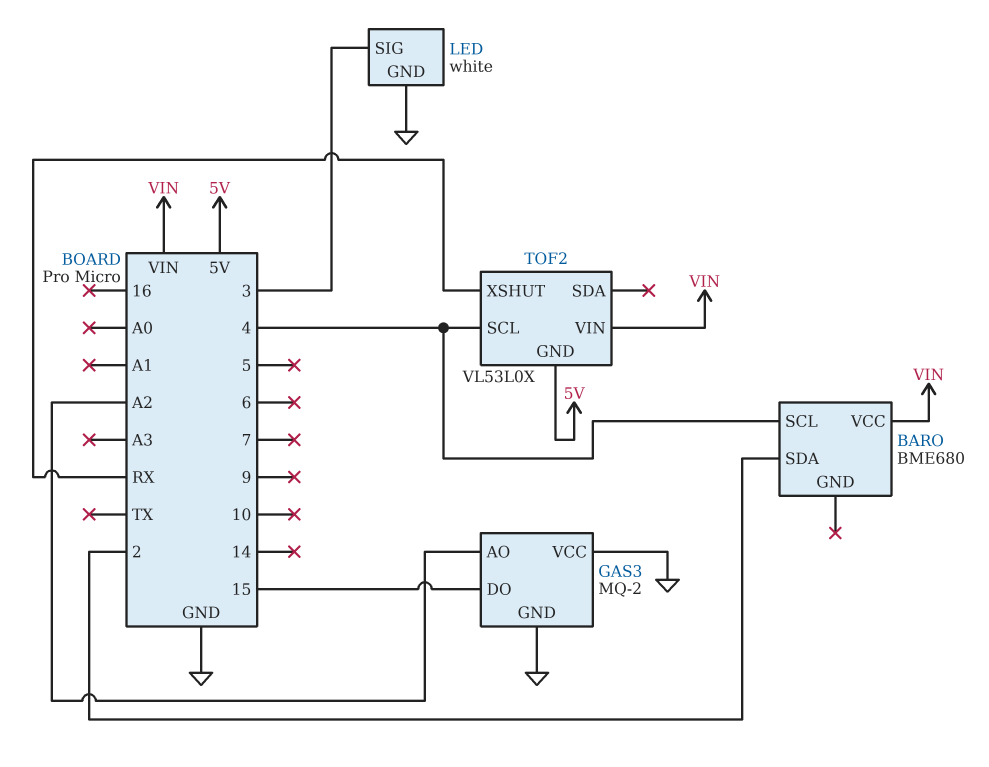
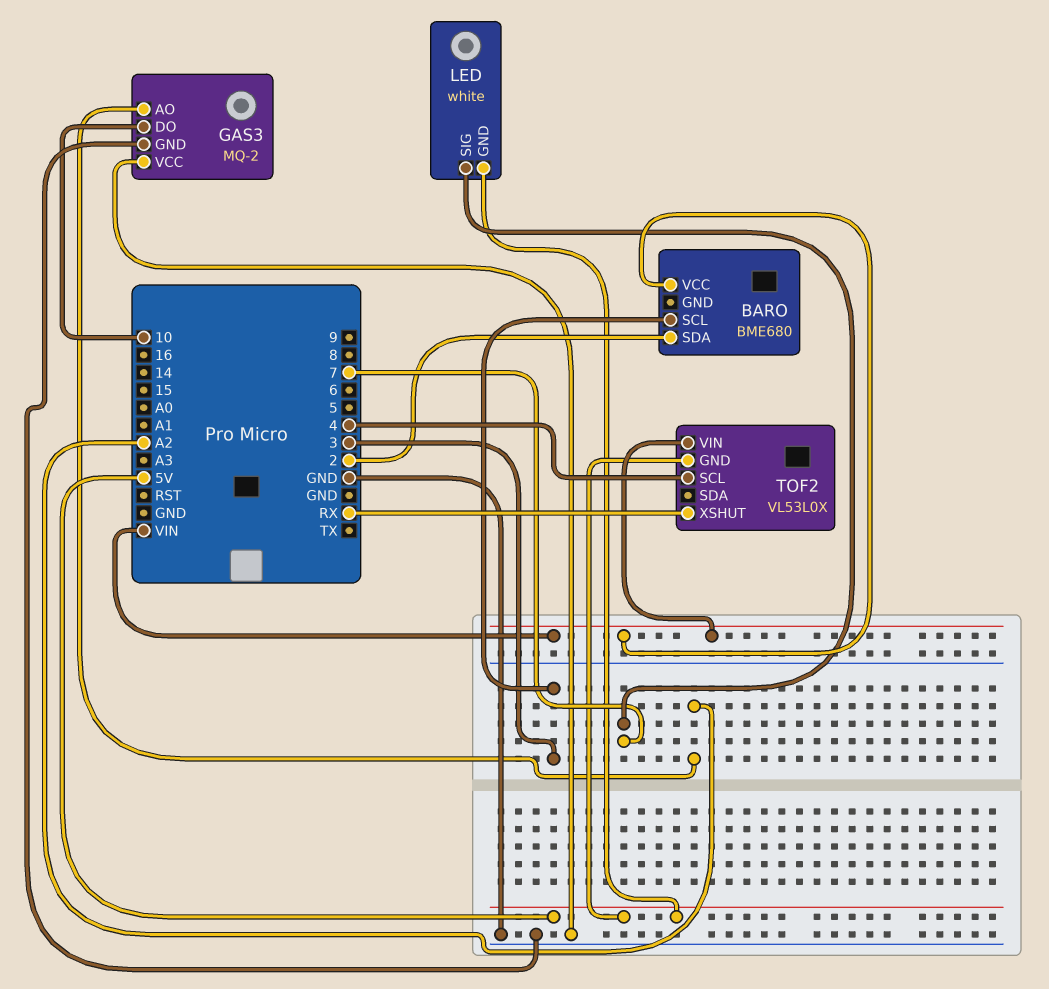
BARO pin SCL: 4 -> 3
GAS3 pin DO: 15 -> 10
LED pin GND: GND -> 5V
LED pin SIG: 3 -> 7

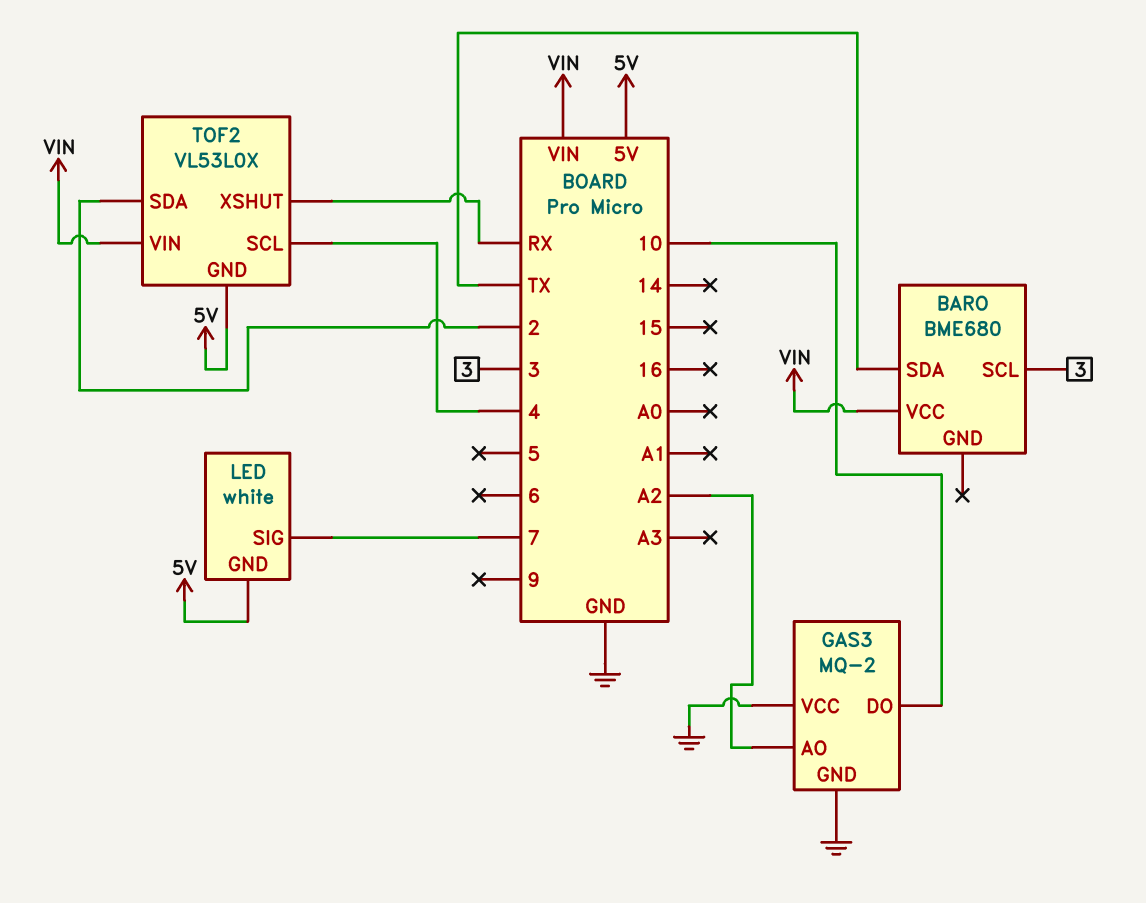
BARO pin SDA: 2 -> TX
TOF2 pin SDA: none -> 2

